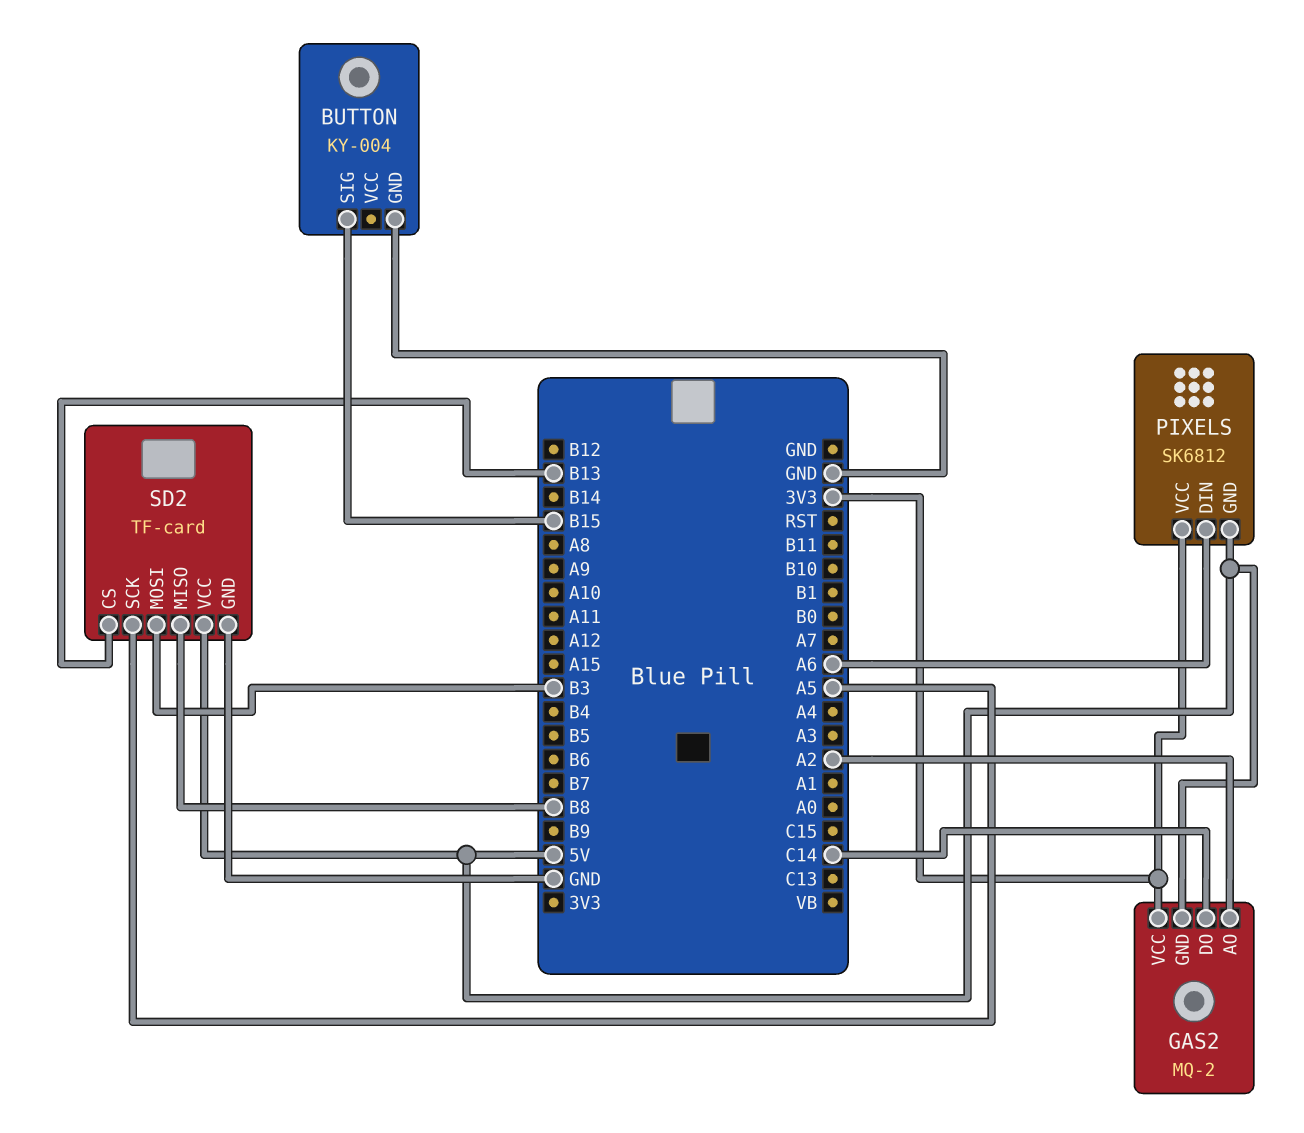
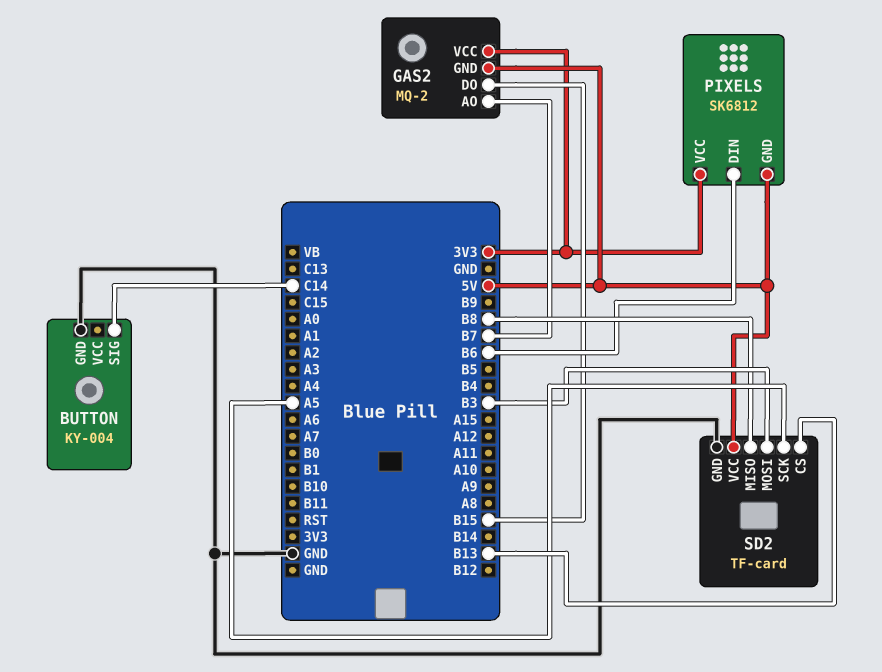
BUTTON pin SIG: B15 -> C14
GAS2 pin AO: A2 -> B7
GAS2 pin DO: C14 -> B15
PIXELS pin DIN: A6 -> B6

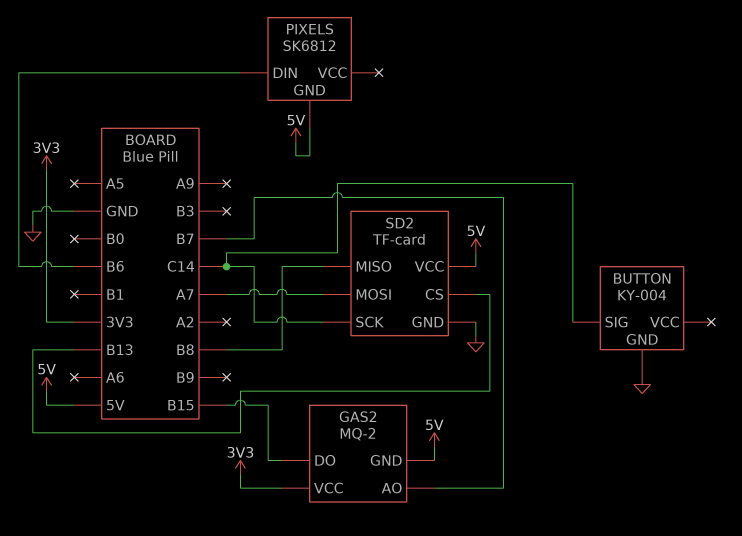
PIXELS pin VCC: 3V3 -> none
SD2 pin MOSI: B3 -> A7
SD2 pin SCK: A5 -> C14

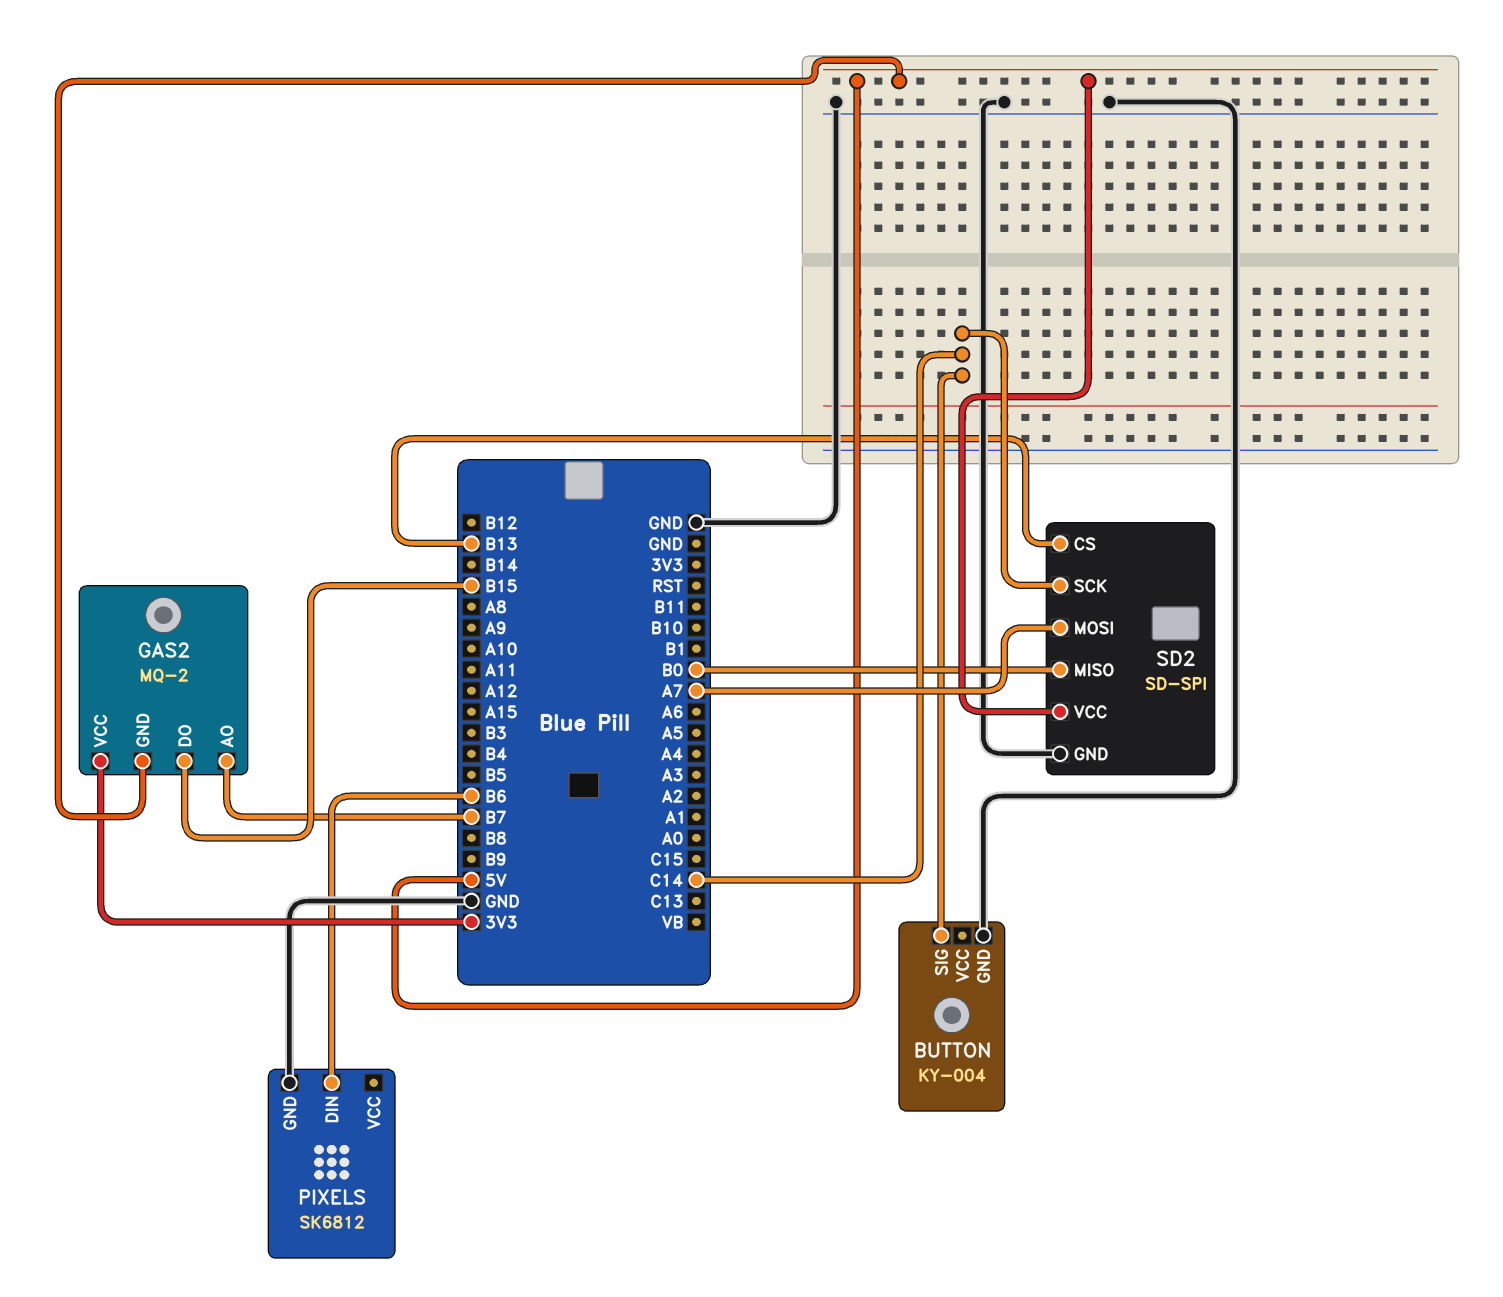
PIXELS pin GND: 5V -> GND
SD2: TF-card -> SD-SPI
SD2 pin MISO: B8 -> B0

